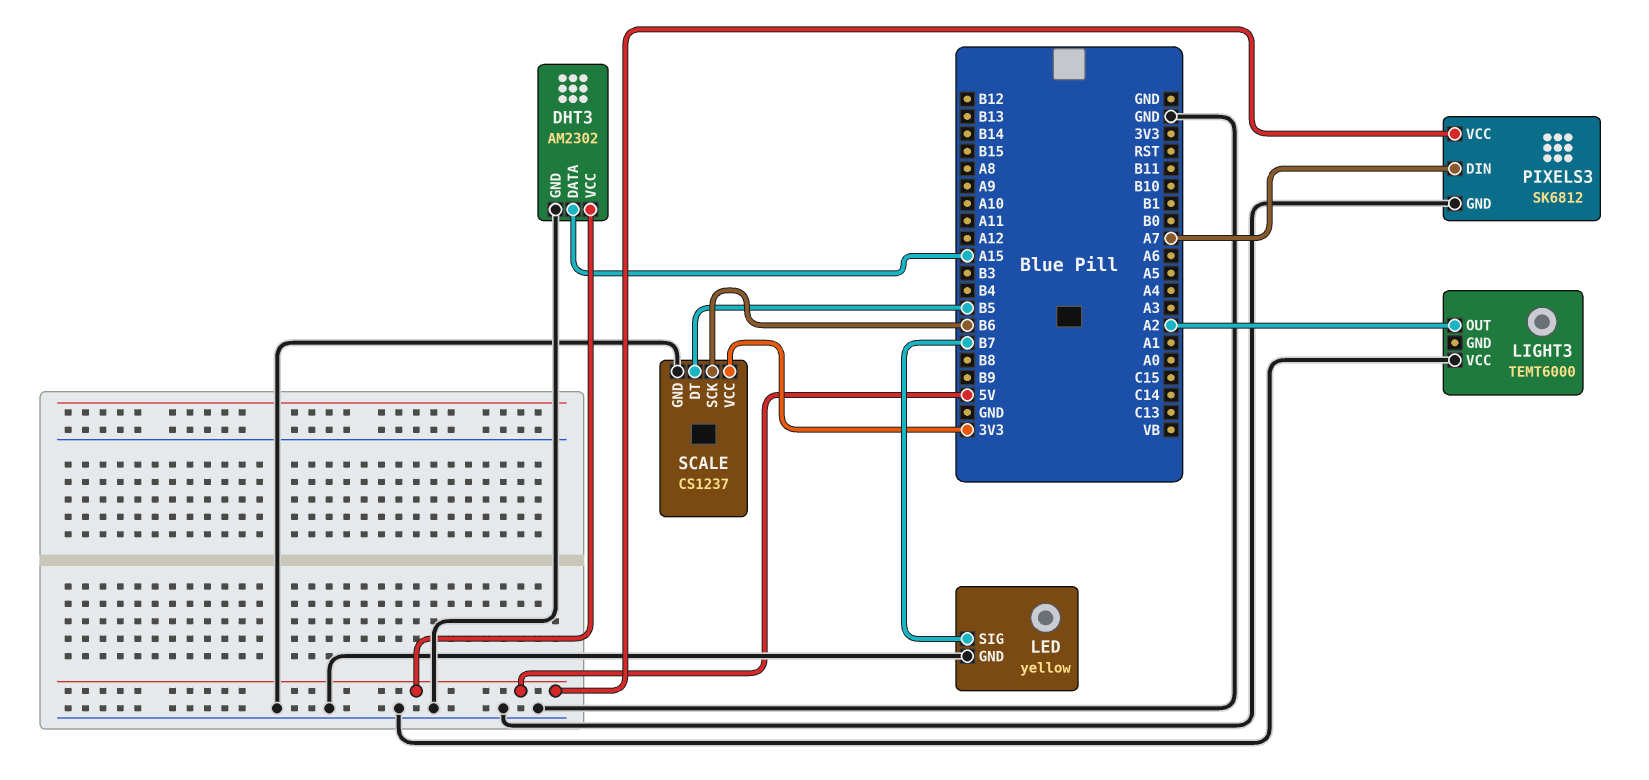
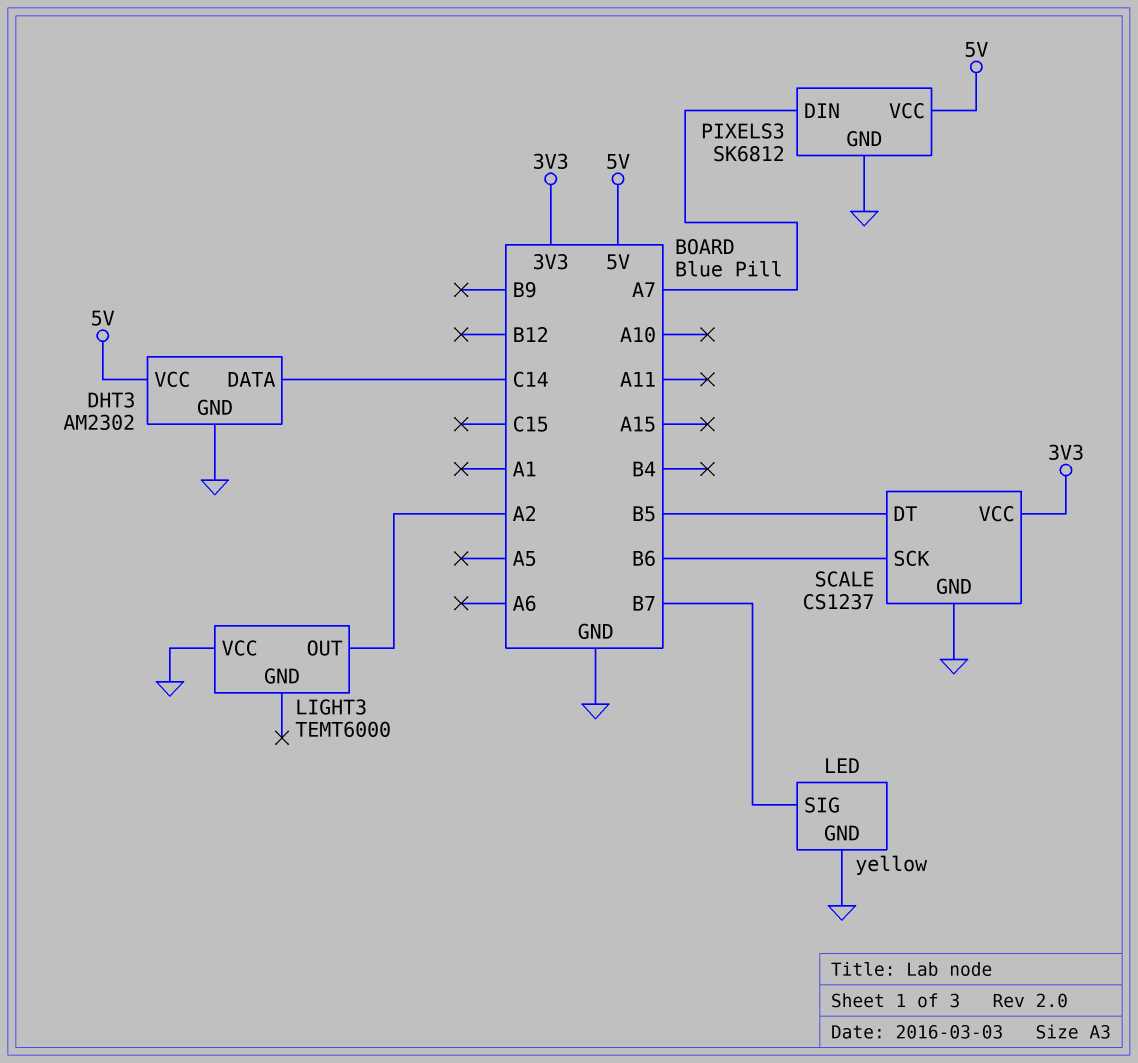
DHT3 pin DATA: A15 -> C14

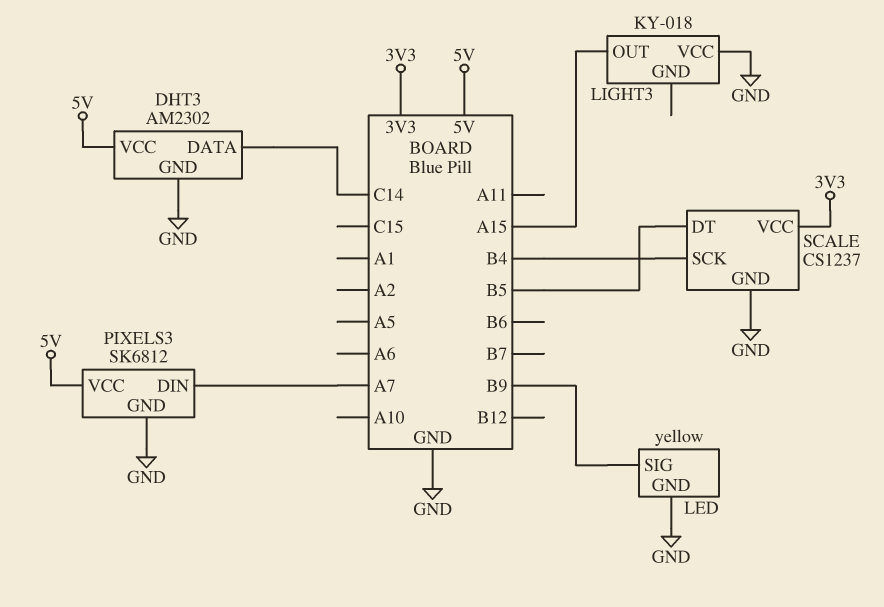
LED pin SIG: B7 -> B9
LIGHT3: TEMT6000 -> KY-018
LIGHT3 pin OUT: A2 -> A15
SCALE pin SCK: B6 -> B4

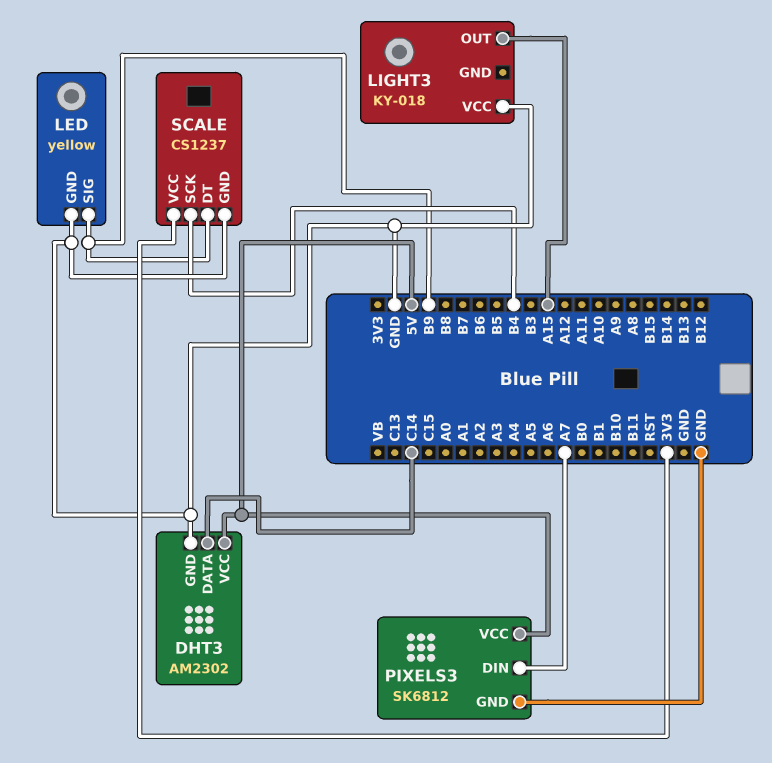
SCALE pin DT: B5 -> B9

